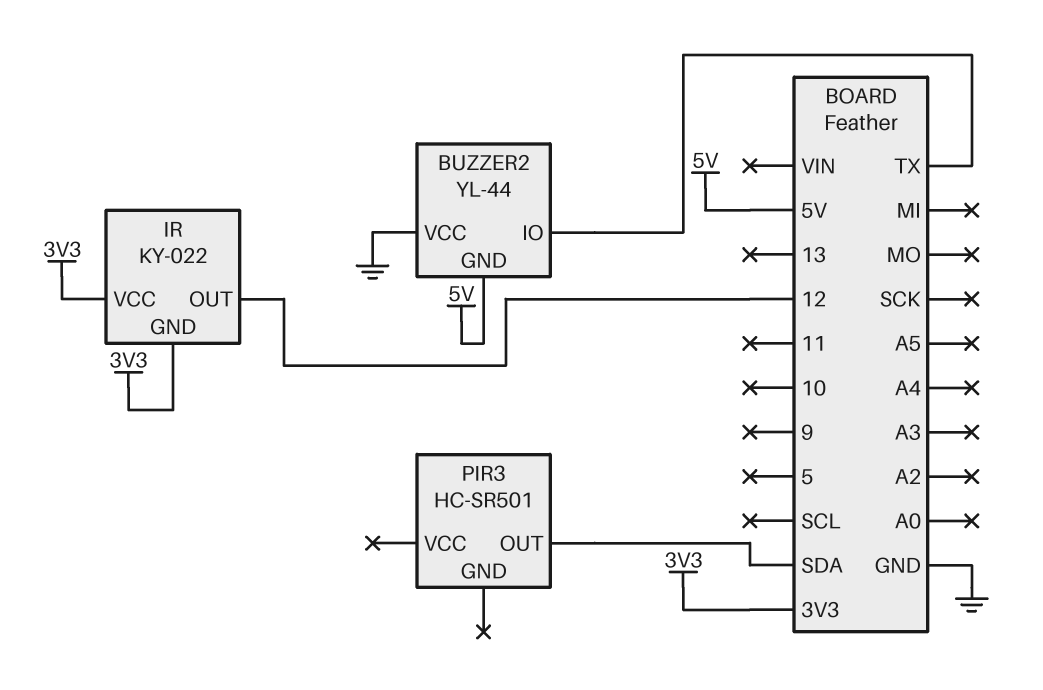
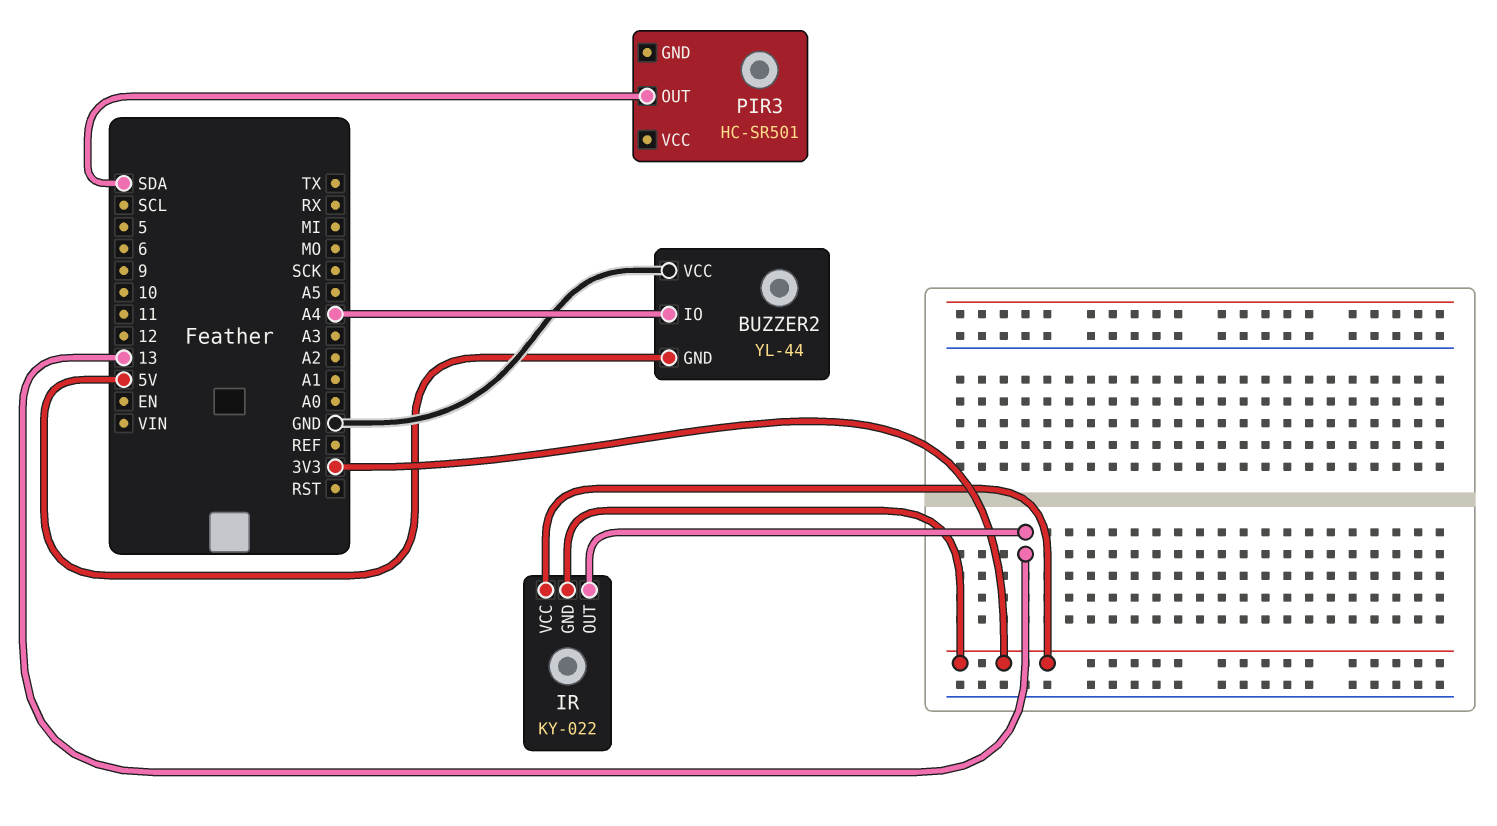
BUZZER2 pin IO: TX -> A4
IR pin OUT: 12 -> 13

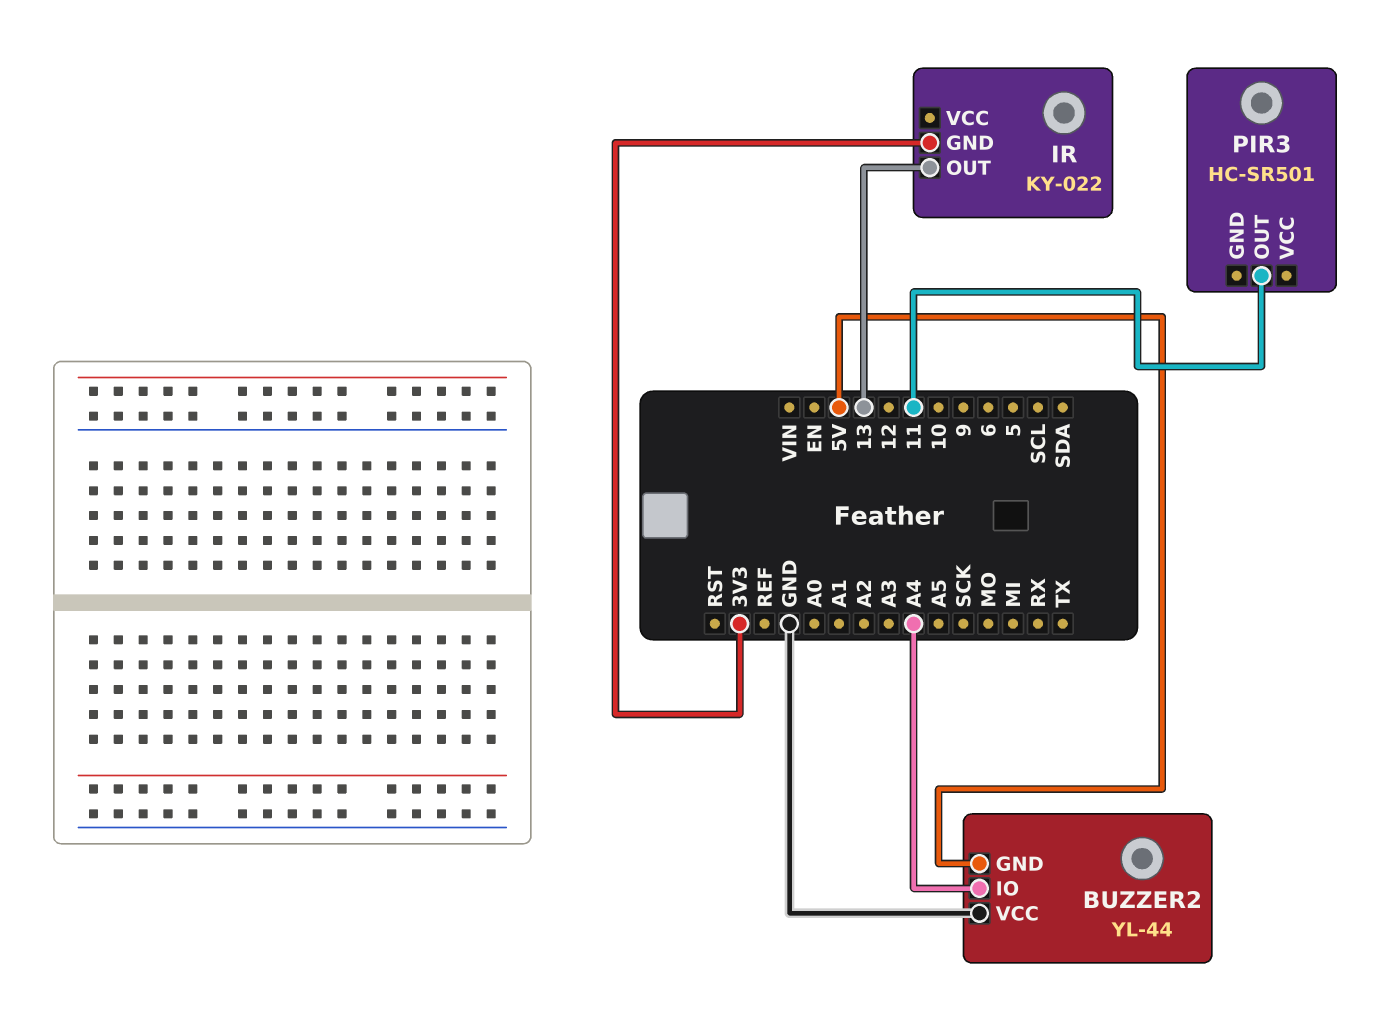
IR pin VCC: 3V3 -> none
PIR3 pin OUT: SDA -> 11

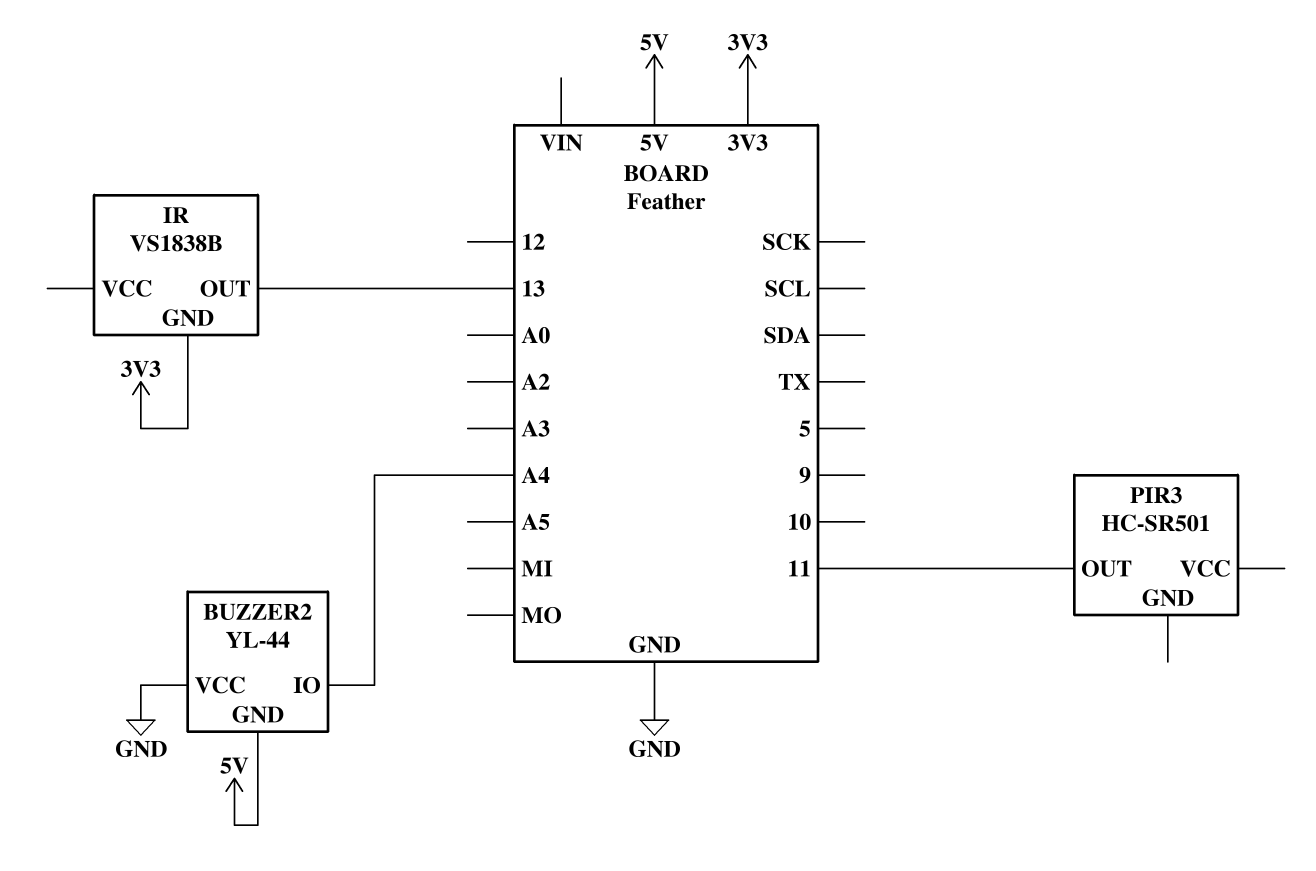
IR: KY-022 -> VS1838B

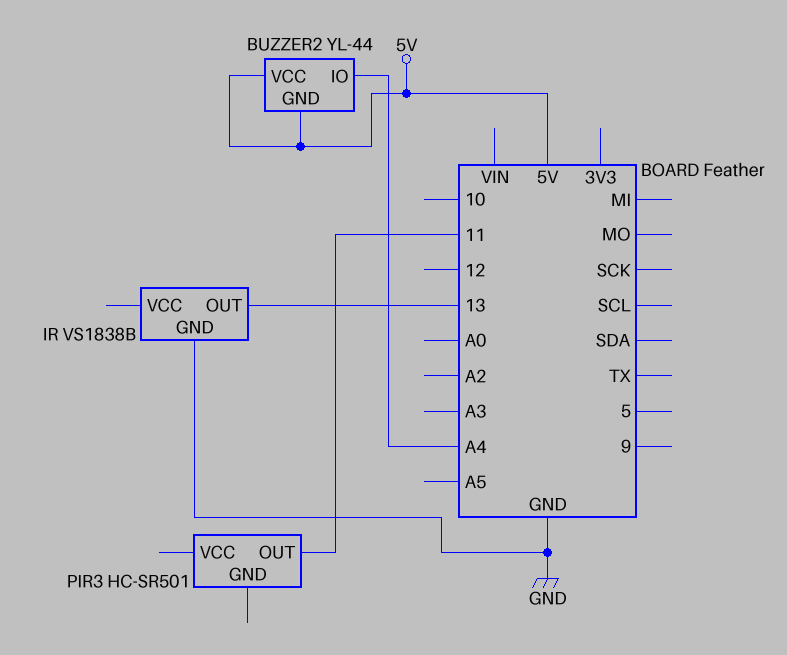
BUZZER2 pin VCC: GND -> 5V
IR pin GND: 3V3 -> GND

